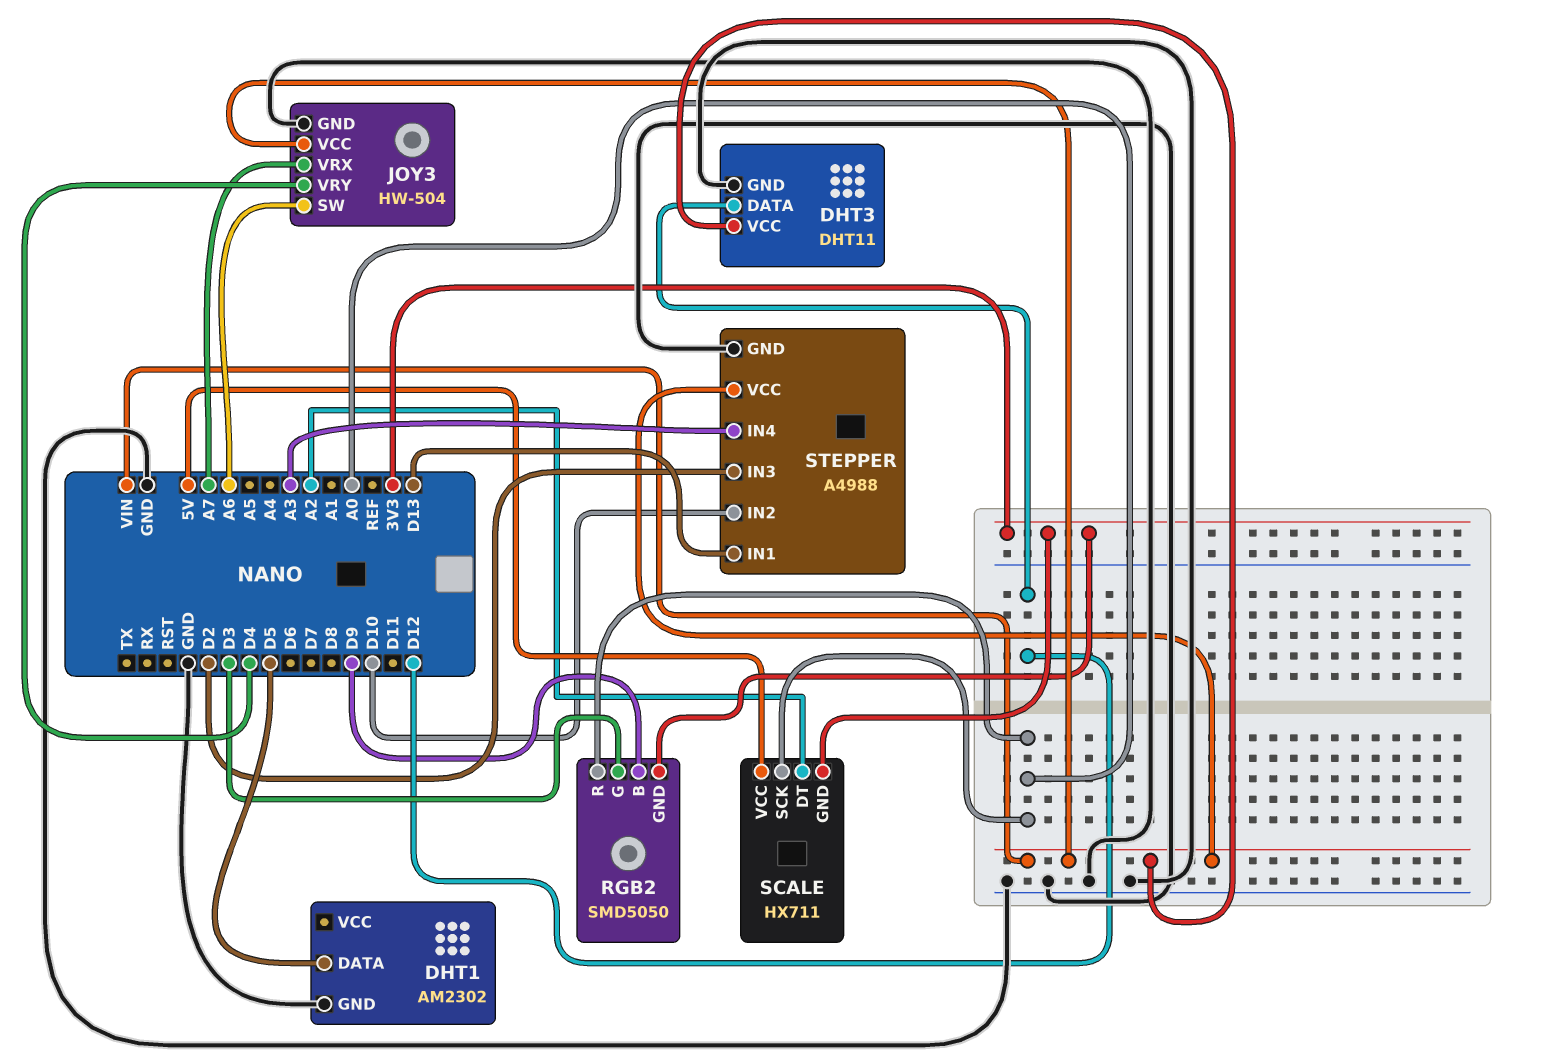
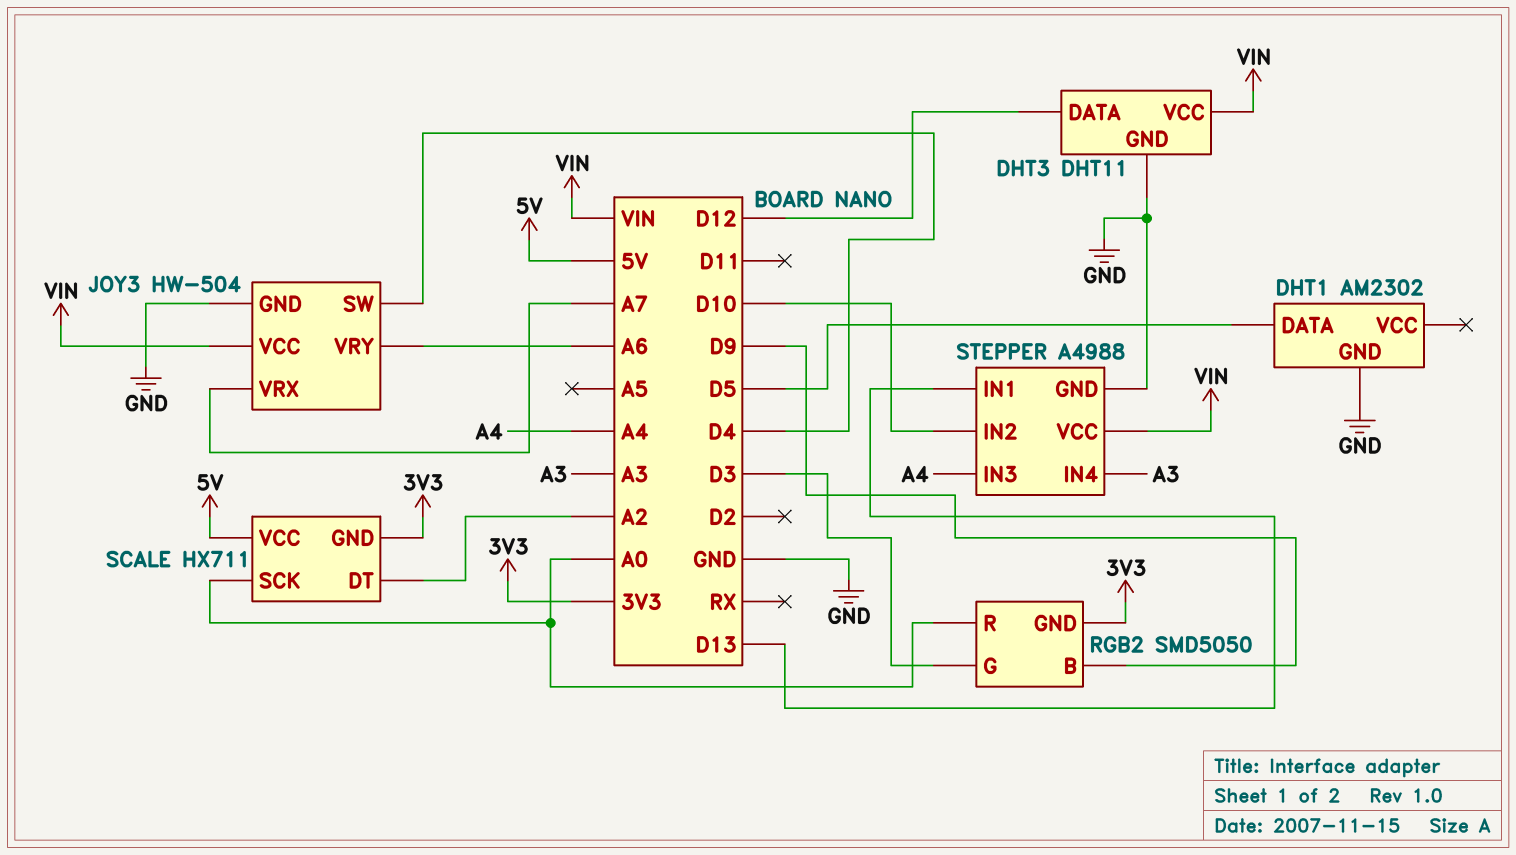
JOY3 pin SW: A6 -> D4
JOY3 pin VRY: D4 -> A6
STEPPER pin IN3: D2 -> A4

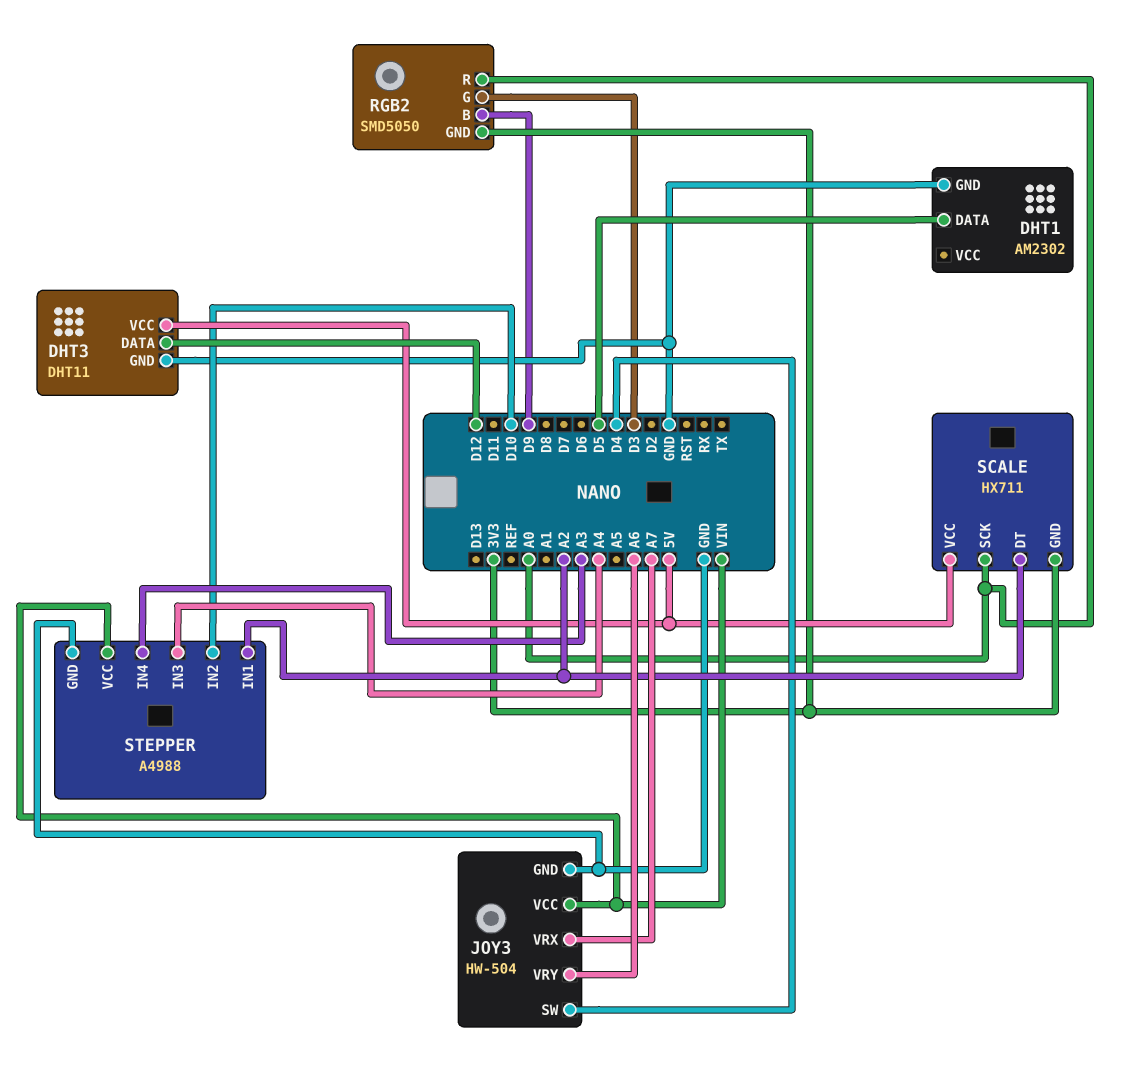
DHT3 pin VCC: VIN -> 5V
STEPPER pin IN1: D13 -> A2

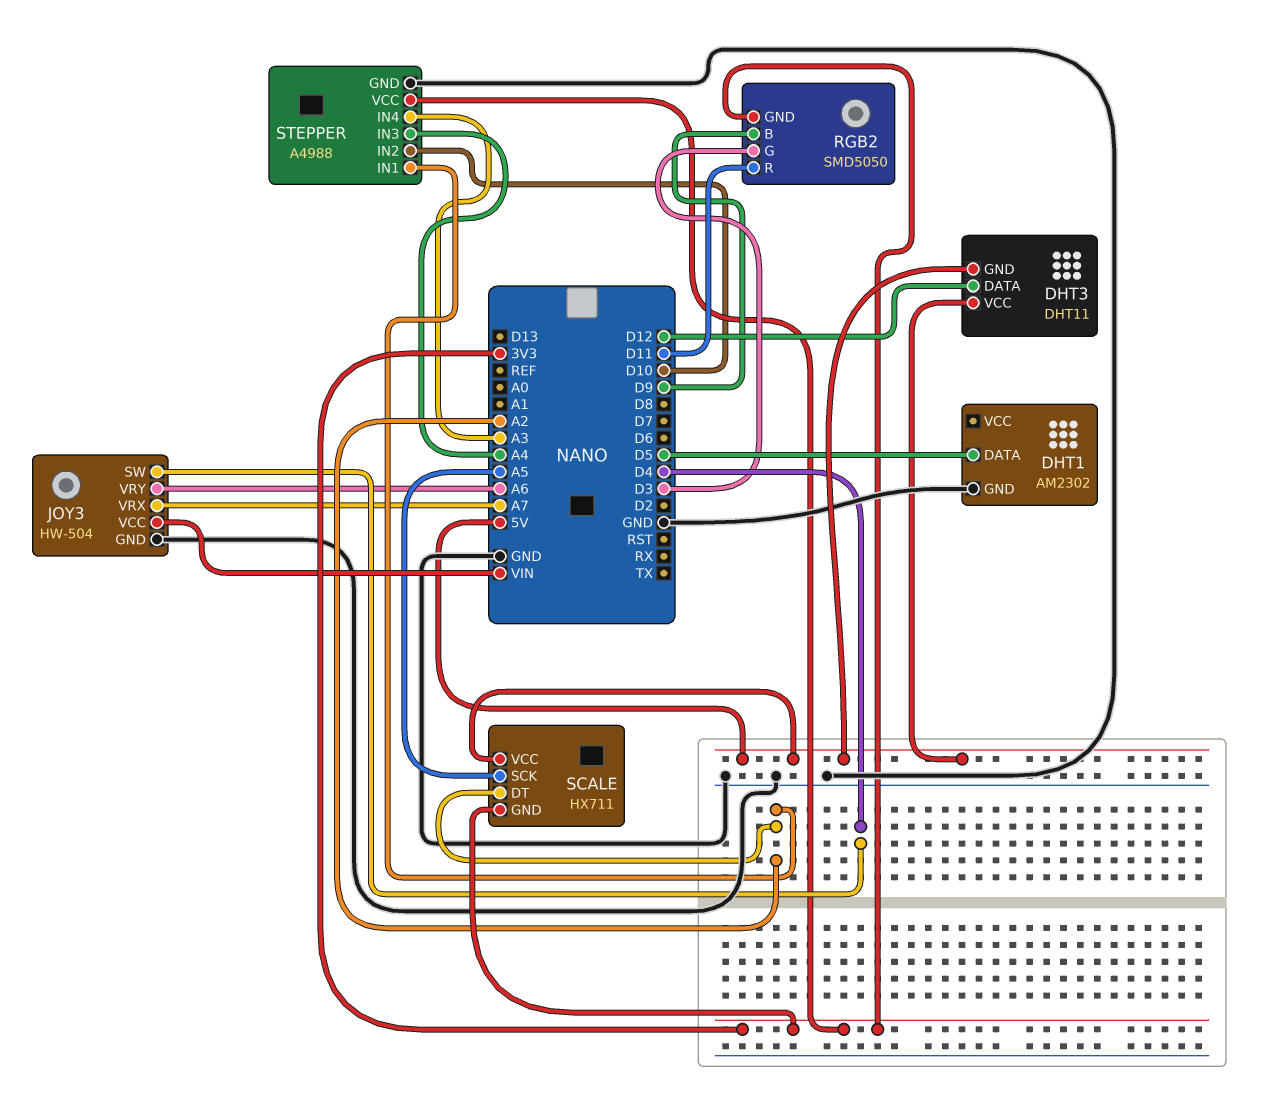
DHT3 pin GND: GND -> 5V
RGB2 pin R: A0 -> D11
SCALE pin SCK: A0 -> A5
STEPPER pin VCC: VIN -> 3V3

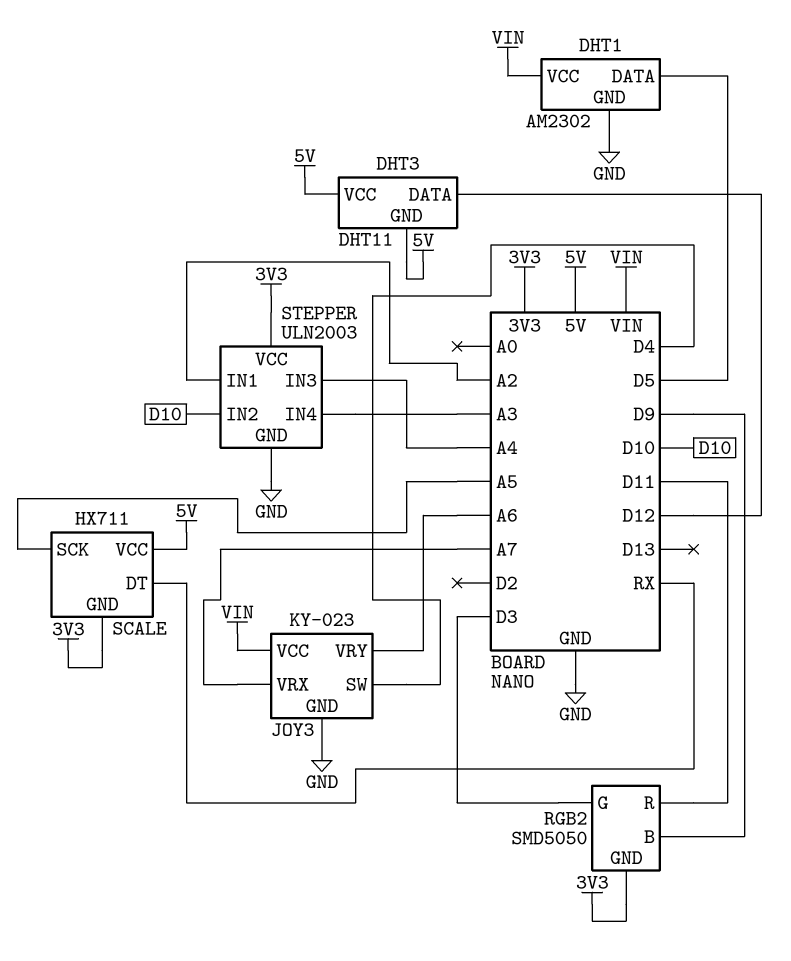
DHT1 pin VCC: none -> VIN
JOY3: HW-504 -> KY-023
SCALE pin DT: A2 -> RX
STEPPER: A4988 -> ULN2003

